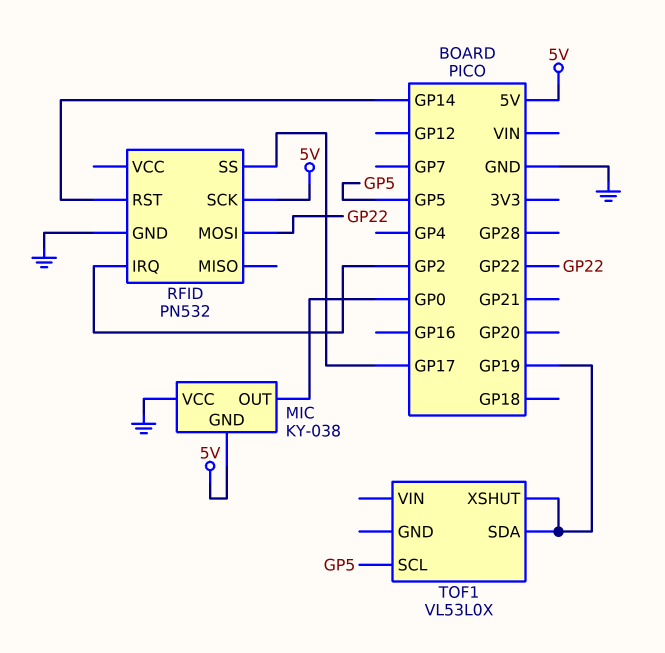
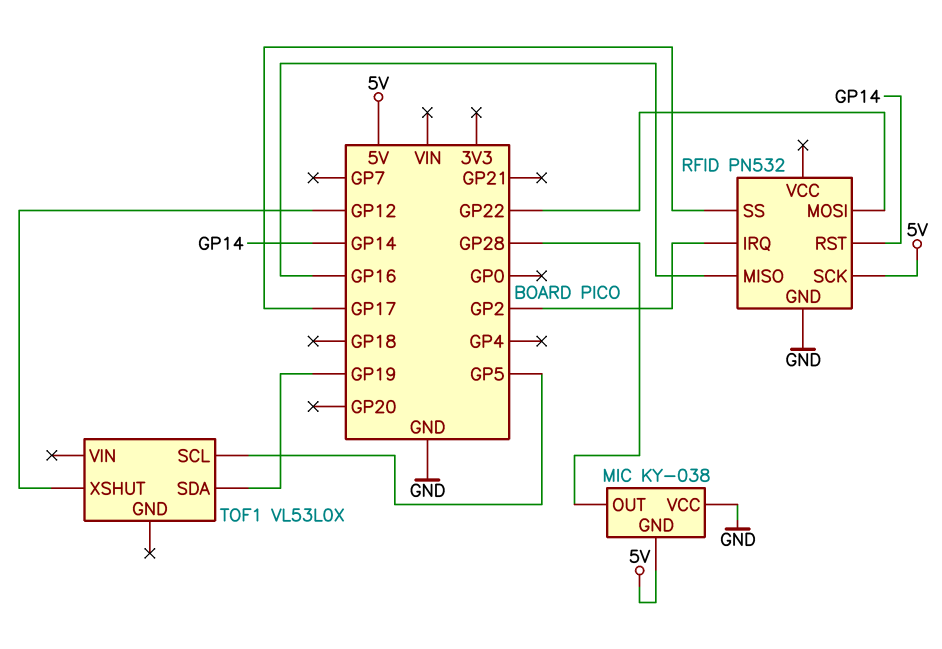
MIC pin OUT: GP0 -> GP28
RFID pin MISO: none -> GP16
TOF1 pin XSHUT: GP19 -> GP12

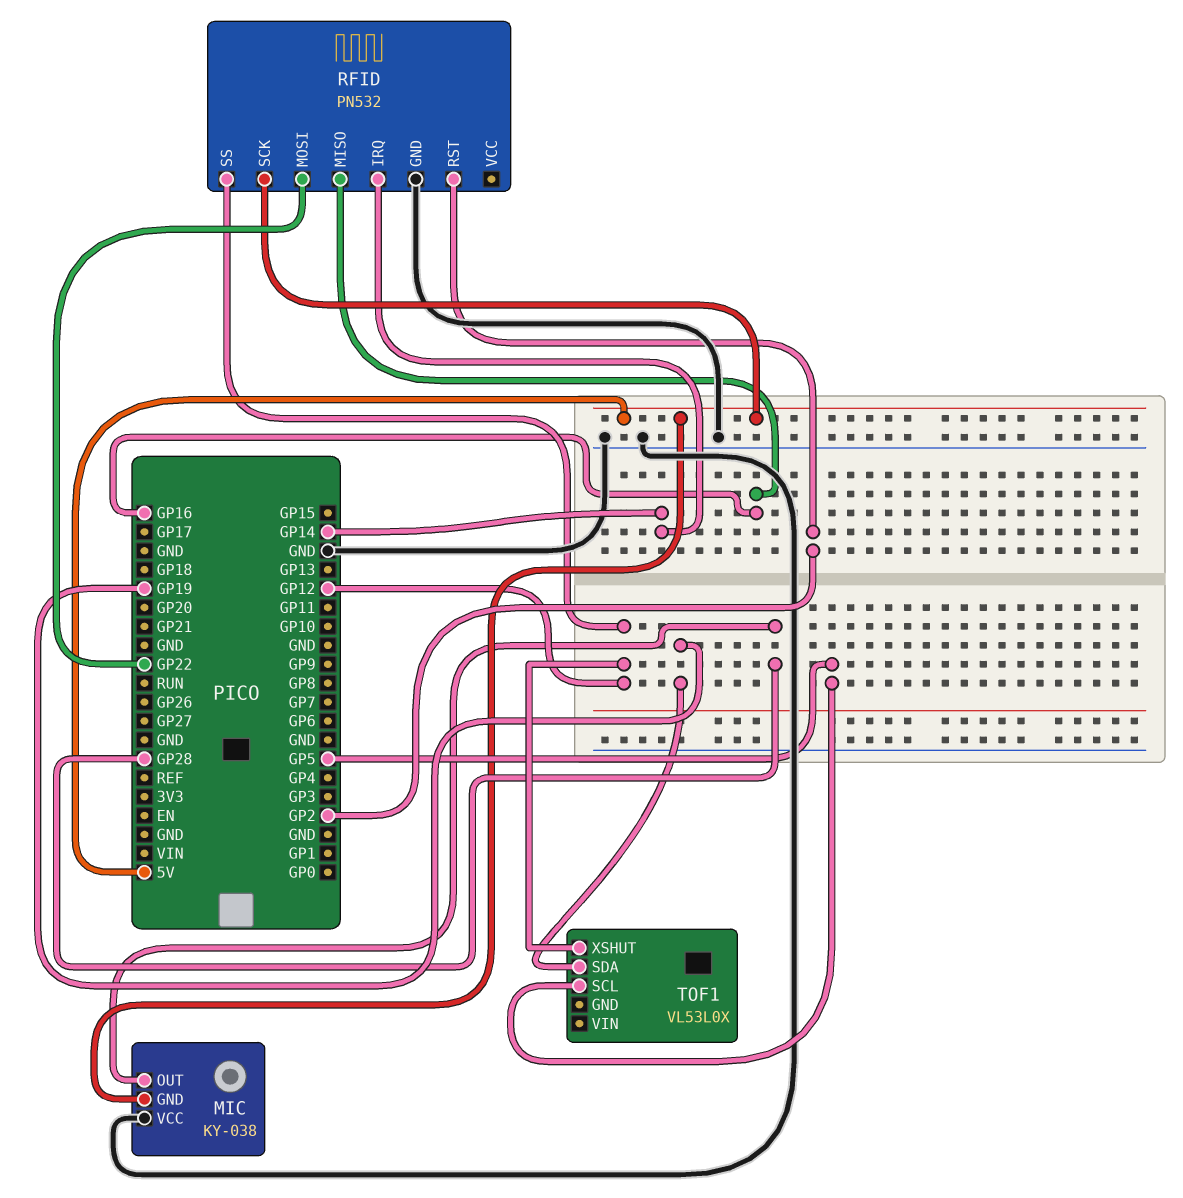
RFID pin IRQ: GP2 -> GP14
RFID pin RST: GP14 -> GP2
RFID pin SS: GP17 -> GP12

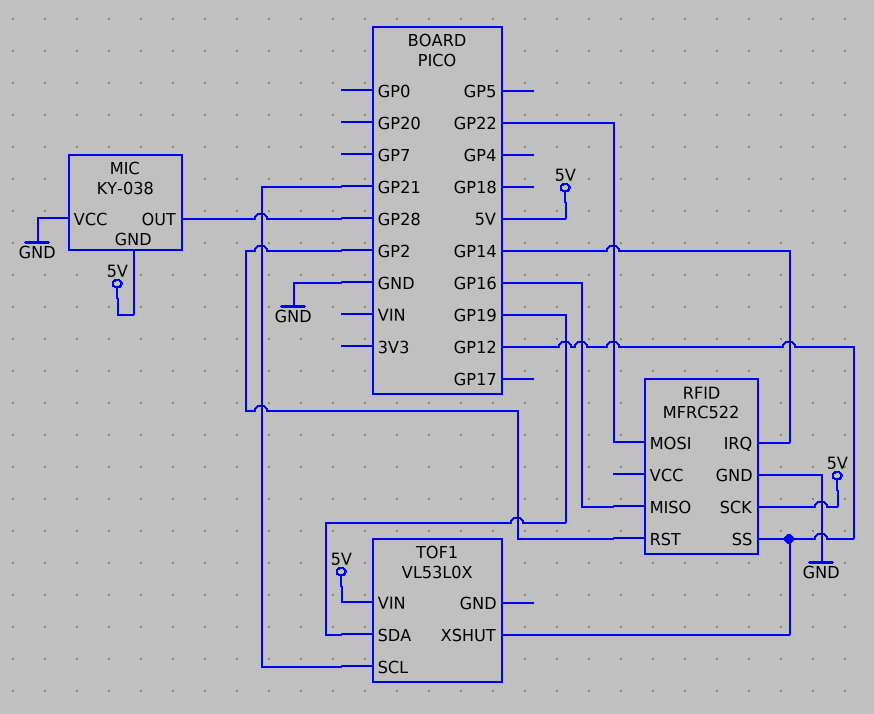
RFID: PN532 -> MFRC522
TOF1 pin SCL: GP5 -> GP21
TOF1 pin VIN: none -> 5V

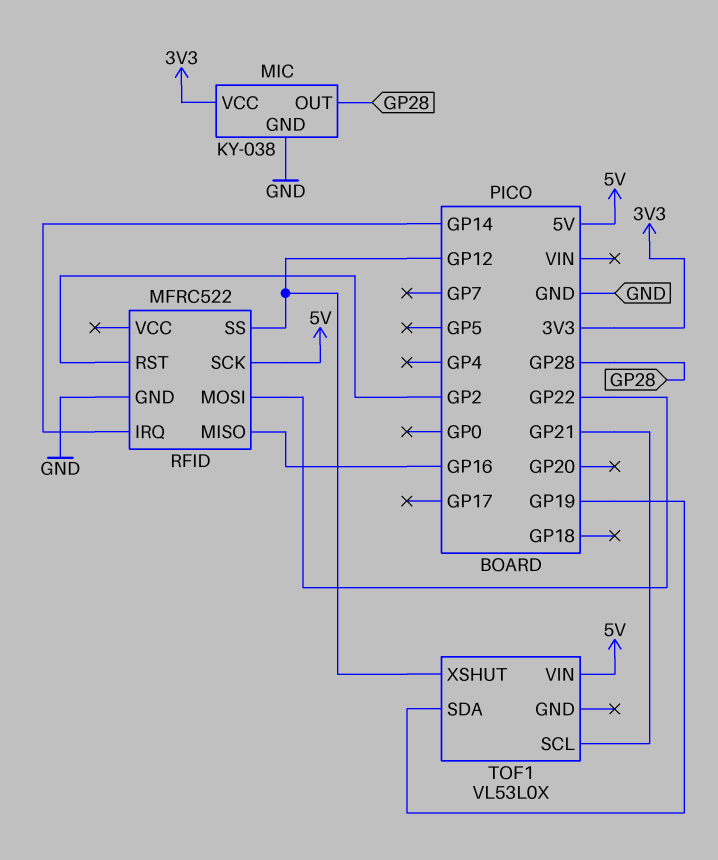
MIC pin GND: 5V -> GND
MIC pin VCC: GND -> 3V3

